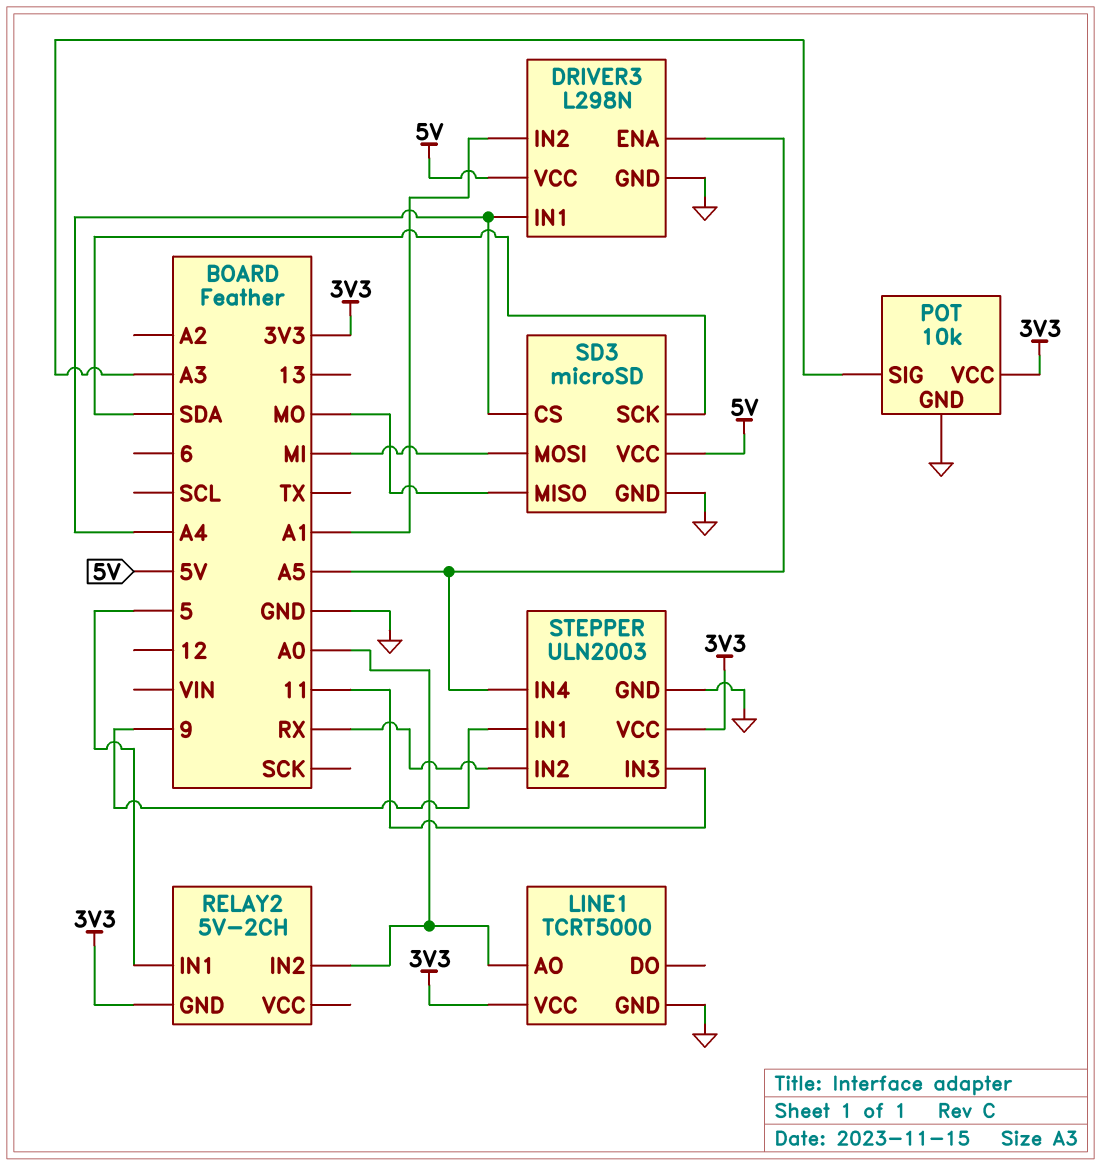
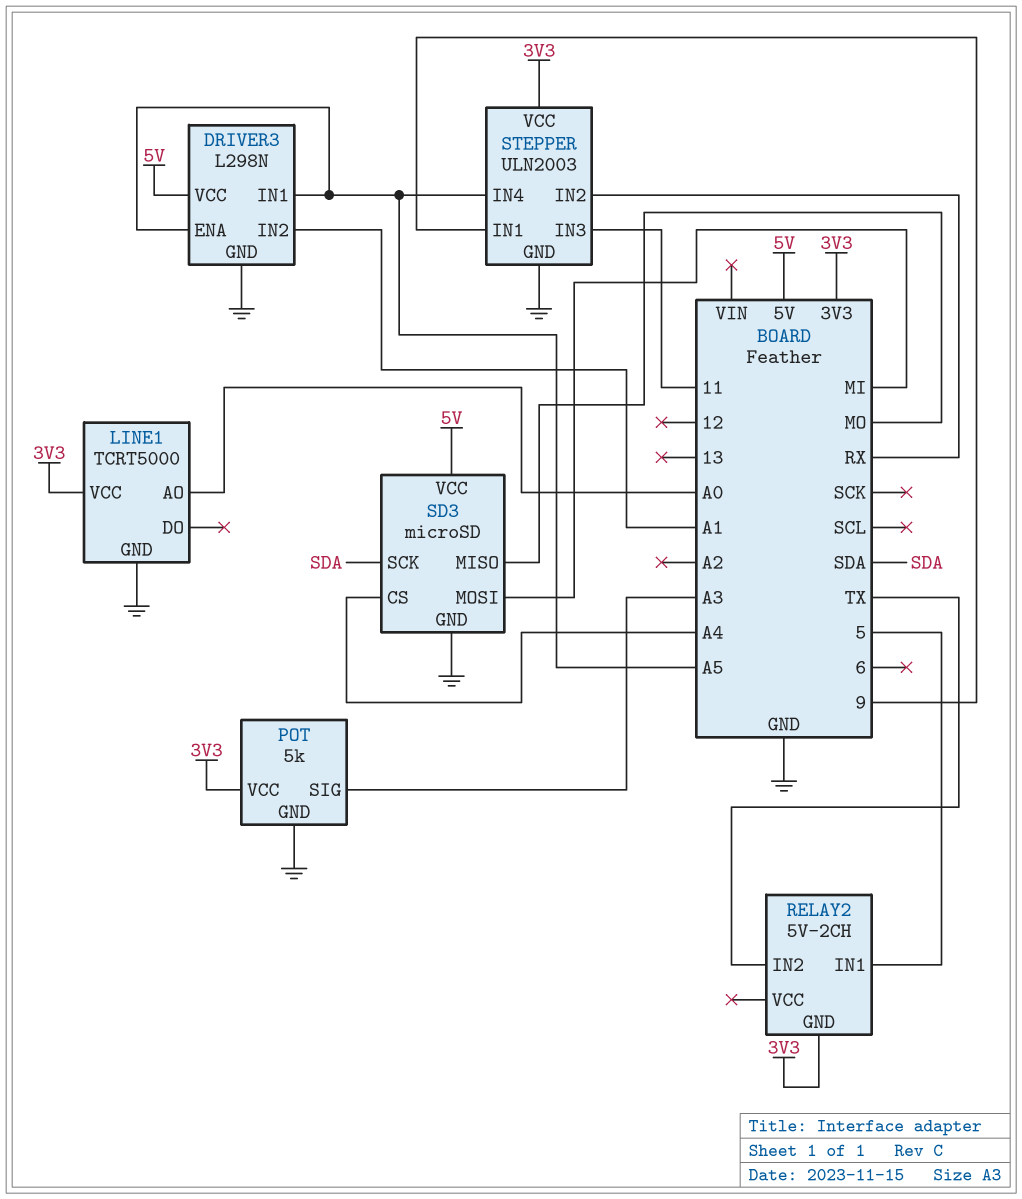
DRIVER3 pin IN1: A4 -> A5
POT: 10k -> 5k
RELAY2 pin IN2: A0 -> TX

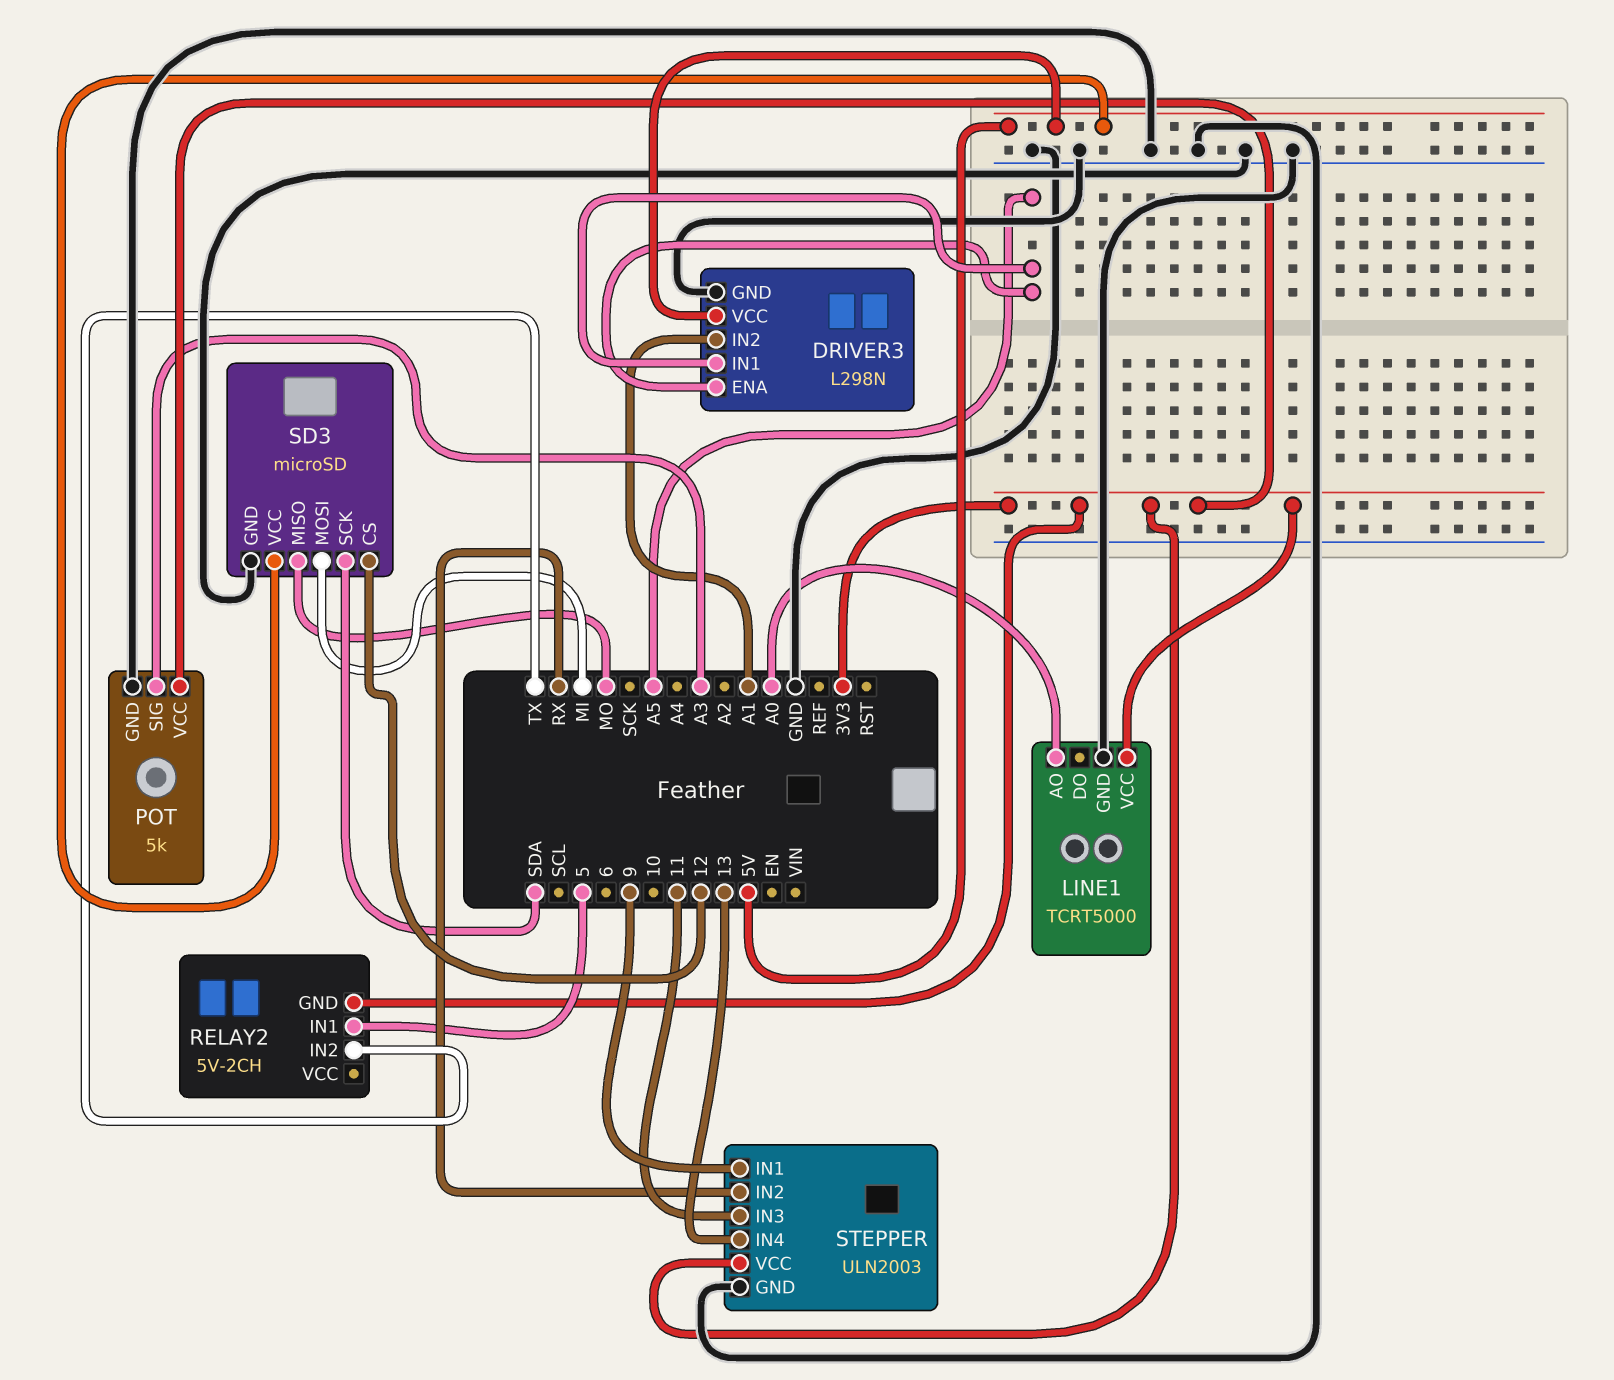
SD3 pin CS: A4 -> 12
STEPPER pin IN4: A5 -> 13

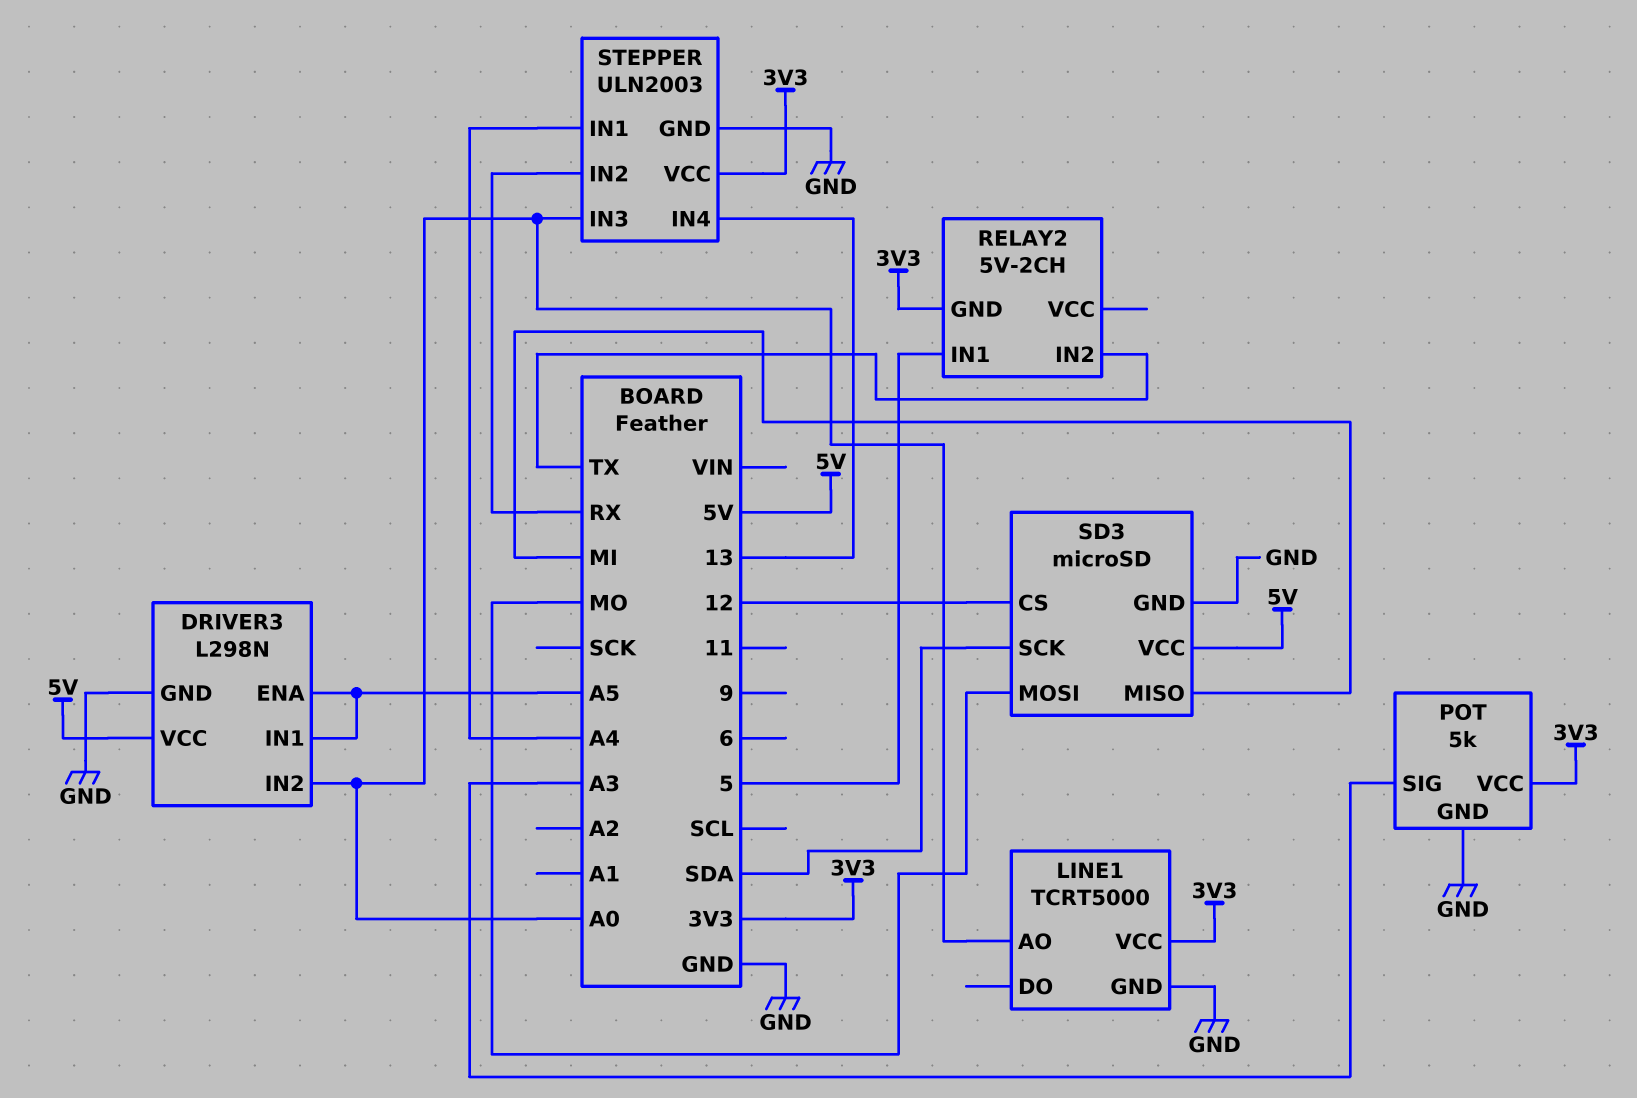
DRIVER3 pin IN2: A1 -> A0
SD3 pin MISO: MO -> MI
SD3 pin MOSI: MI -> MO
STEPPER pin IN1: 9 -> A4
STEPPER pin IN3: 11 -> A0

